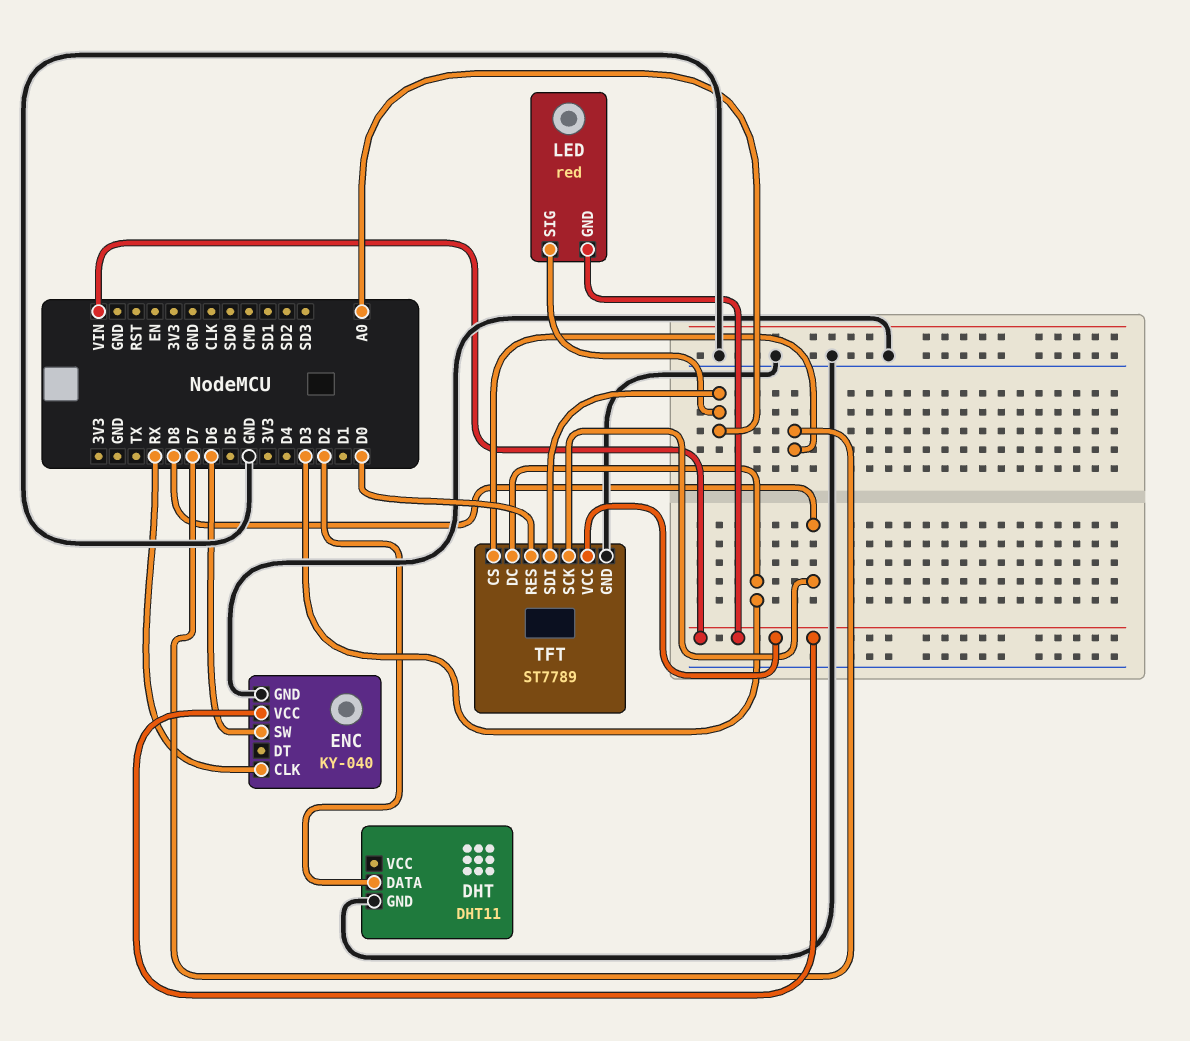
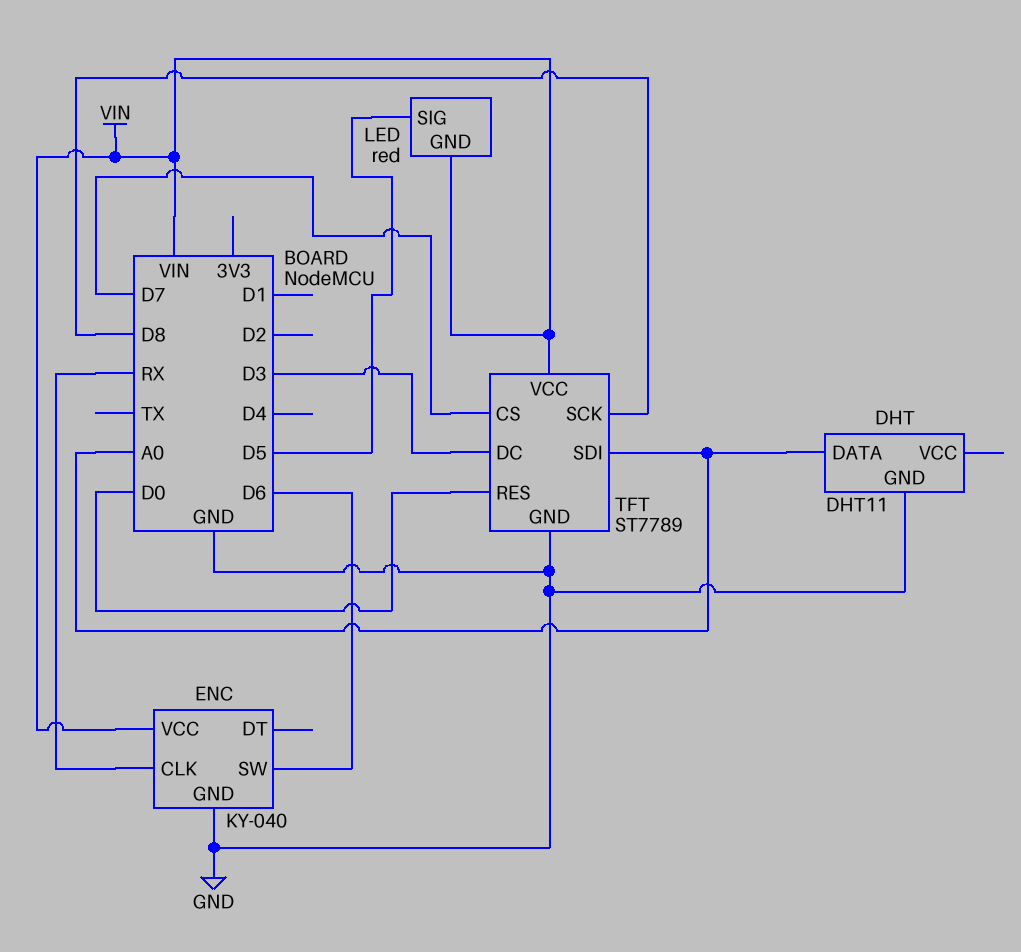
DHT pin DATA: D2 -> A0
LED pin SIG: A0 -> D5

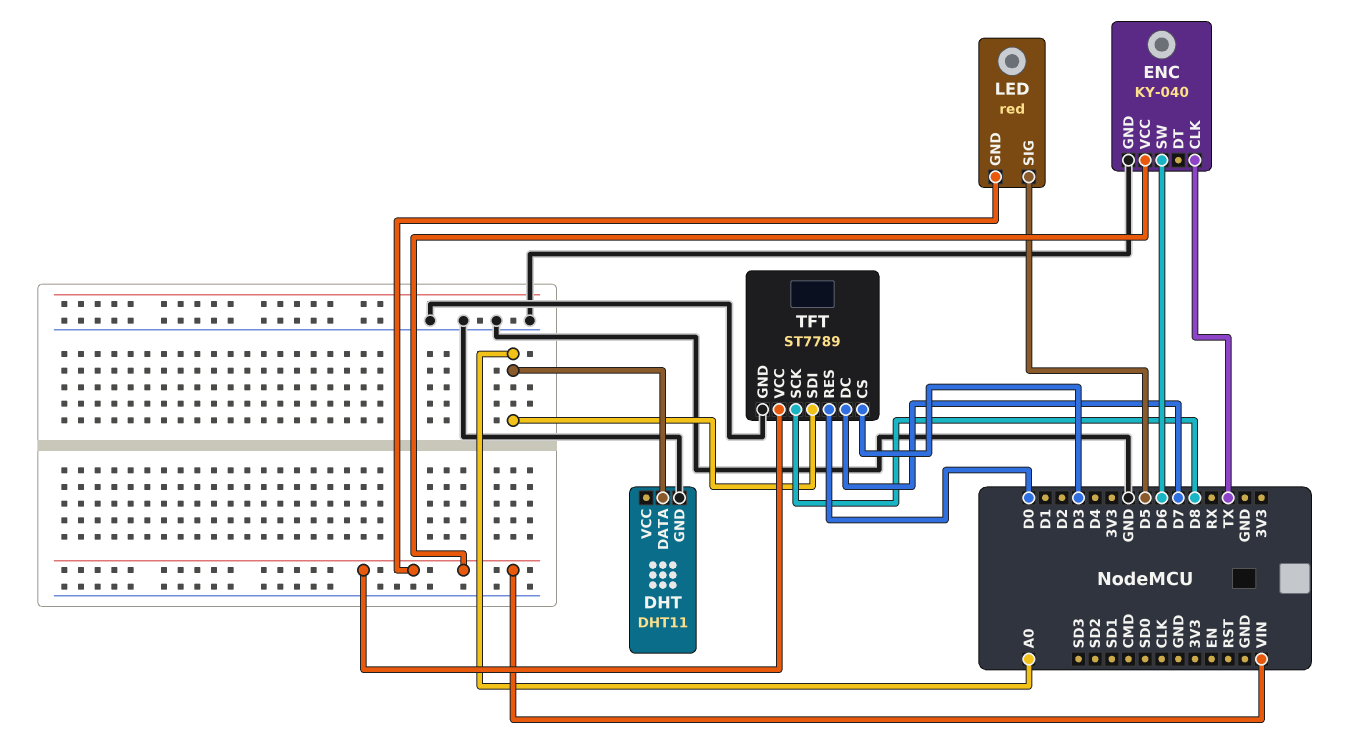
ENC pin CLK: RX -> TX
TFT pin CS: D7 -> D3
TFT pin DC: D3 -> D7

